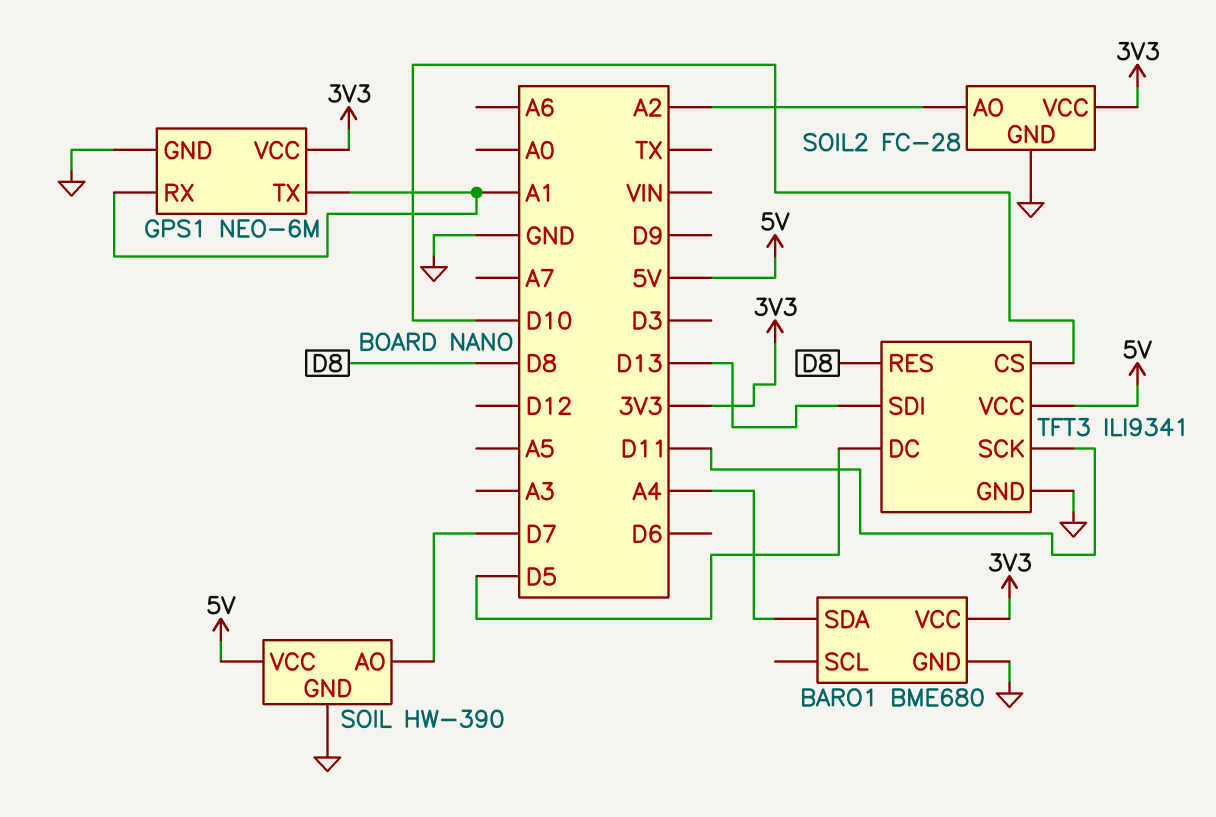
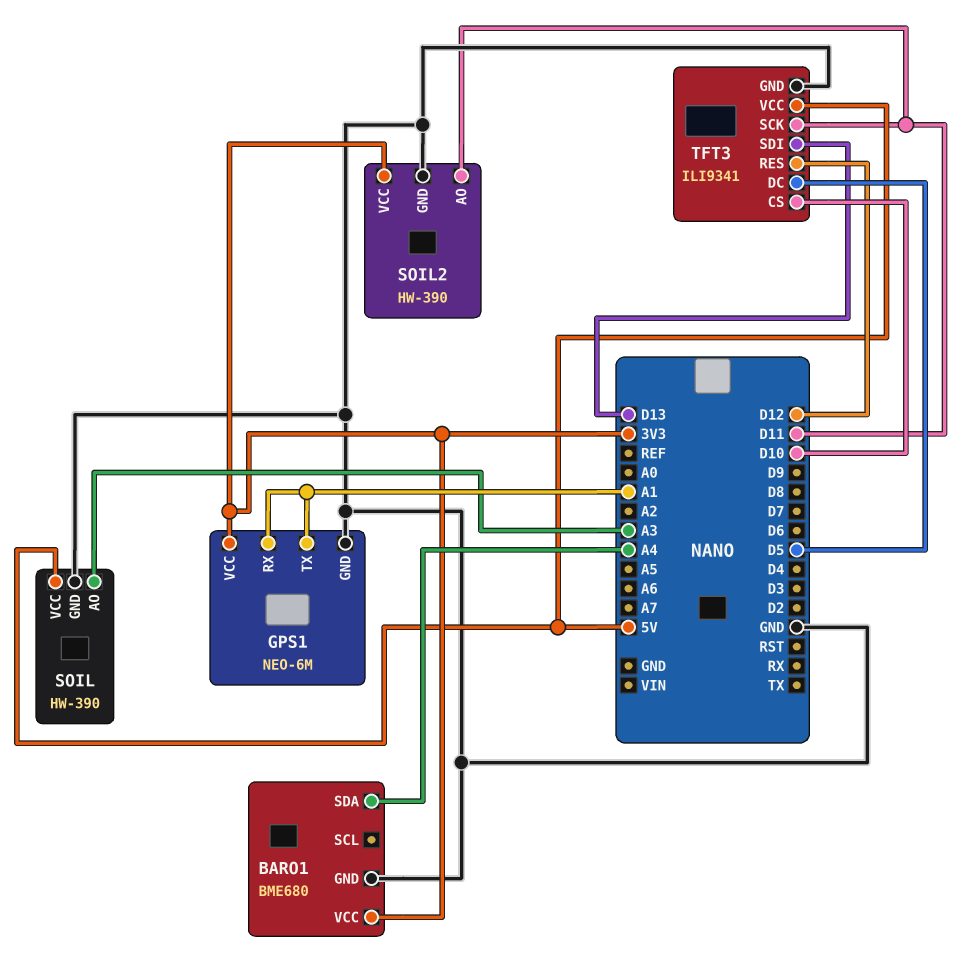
SOIL pin AO: D7 -> A3
SOIL2: FC-28 -> HW-390
SOIL2 pin AO: A2 -> D11
TFT3 pin RES: D8 -> D12

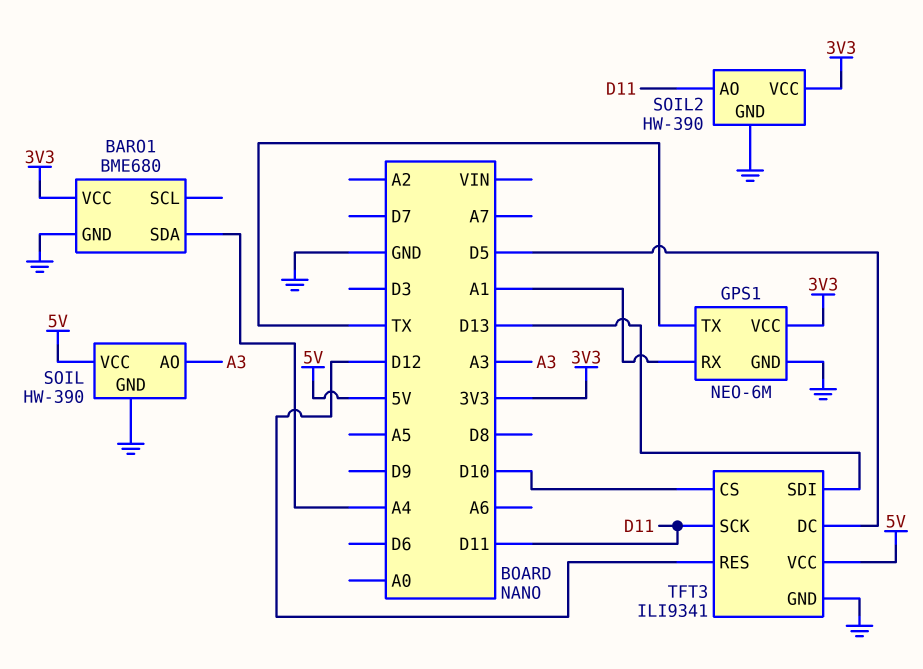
GPS1 pin TX: A1 -> TX

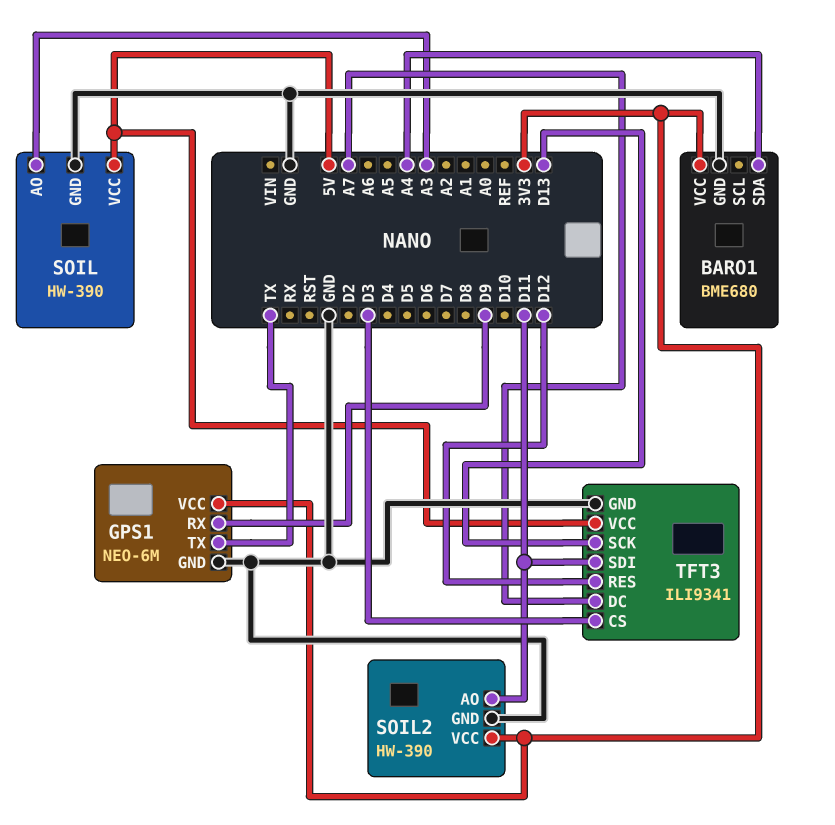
GPS1 pin RX: A1 -> D9
TFT3 pin CS: D10 -> D3
TFT3 pin DC: D5 -> A7
TFT3 pin SCK: D11 -> D13
TFT3 pin SDI: D13 -> D11

